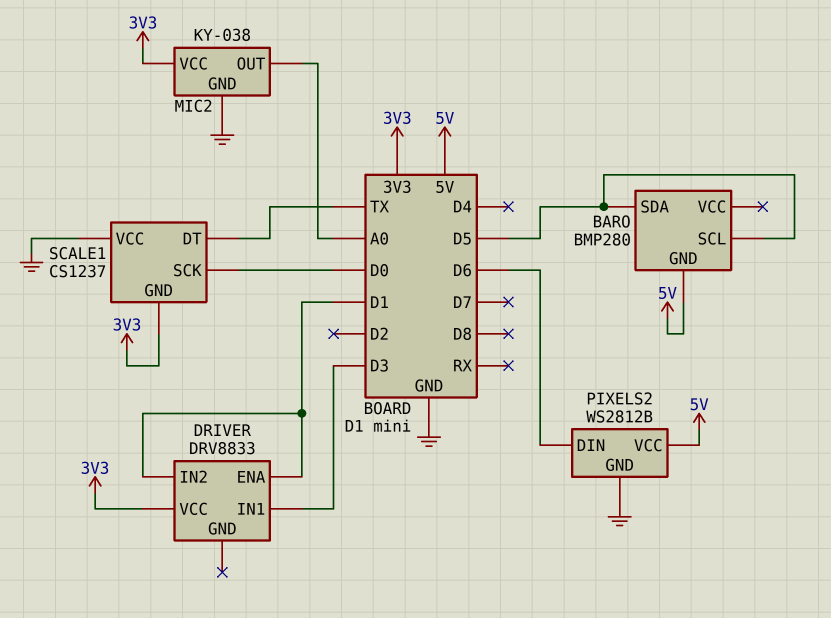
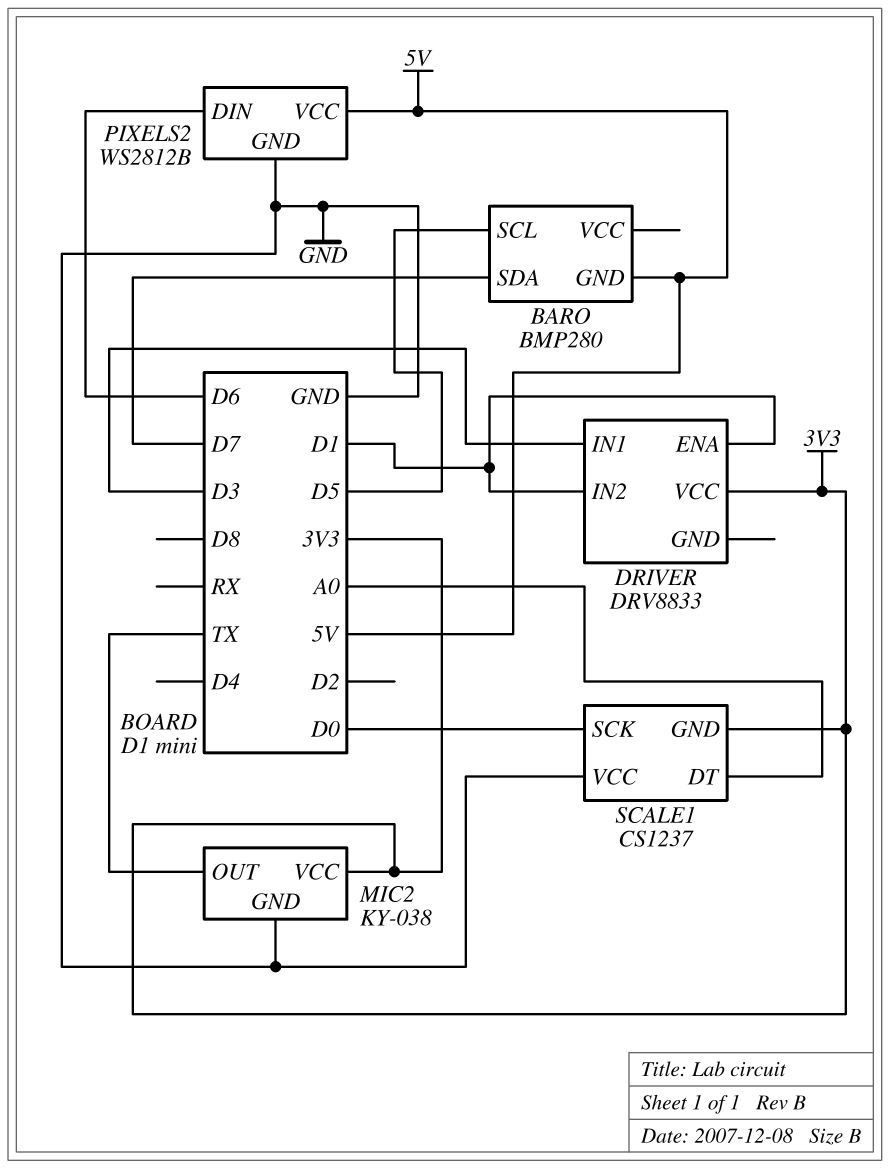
BARO pin SDA: D5 -> D7
MIC2 pin OUT: A0 -> TX
SCALE1 pin DT: TX -> A0

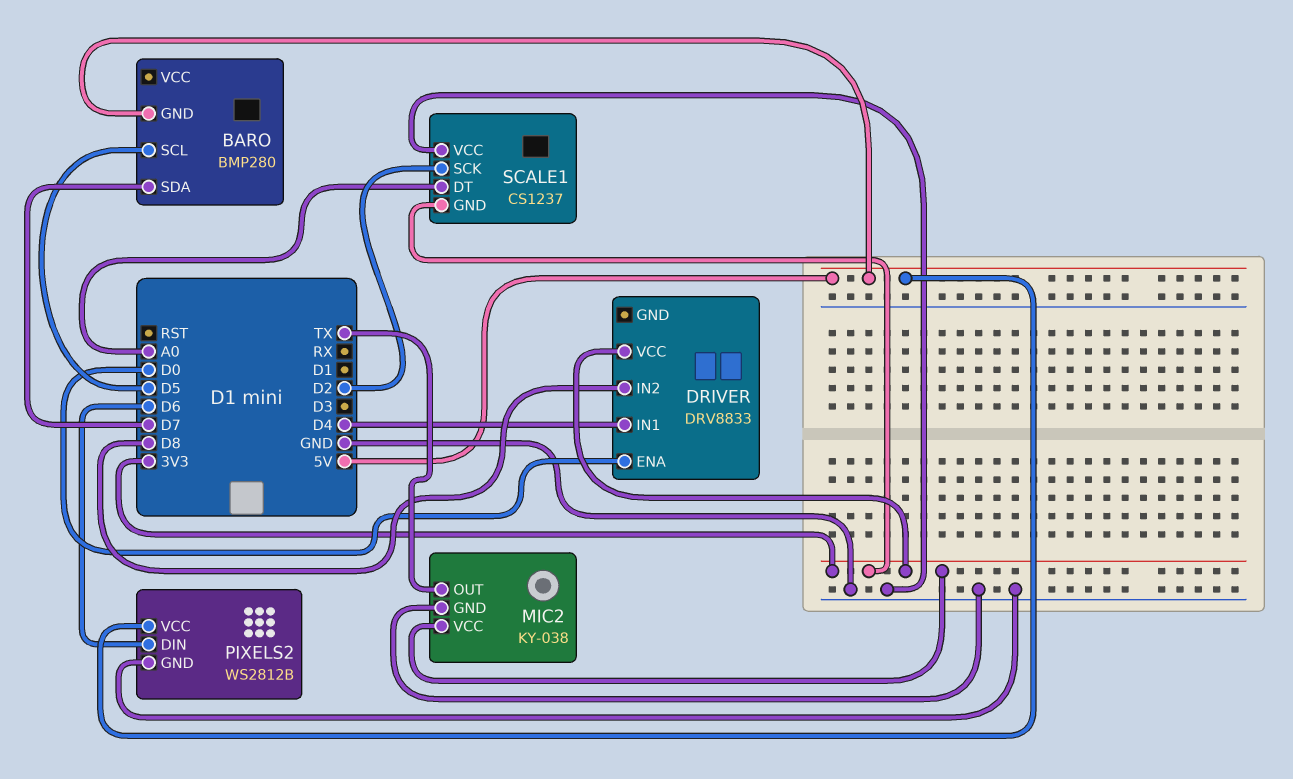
DRIVER pin ENA: D1 -> D0
DRIVER pin IN1: D3 -> D4
DRIVER pin IN2: D1 -> D8
SCALE1 pin SCK: D0 -> D2

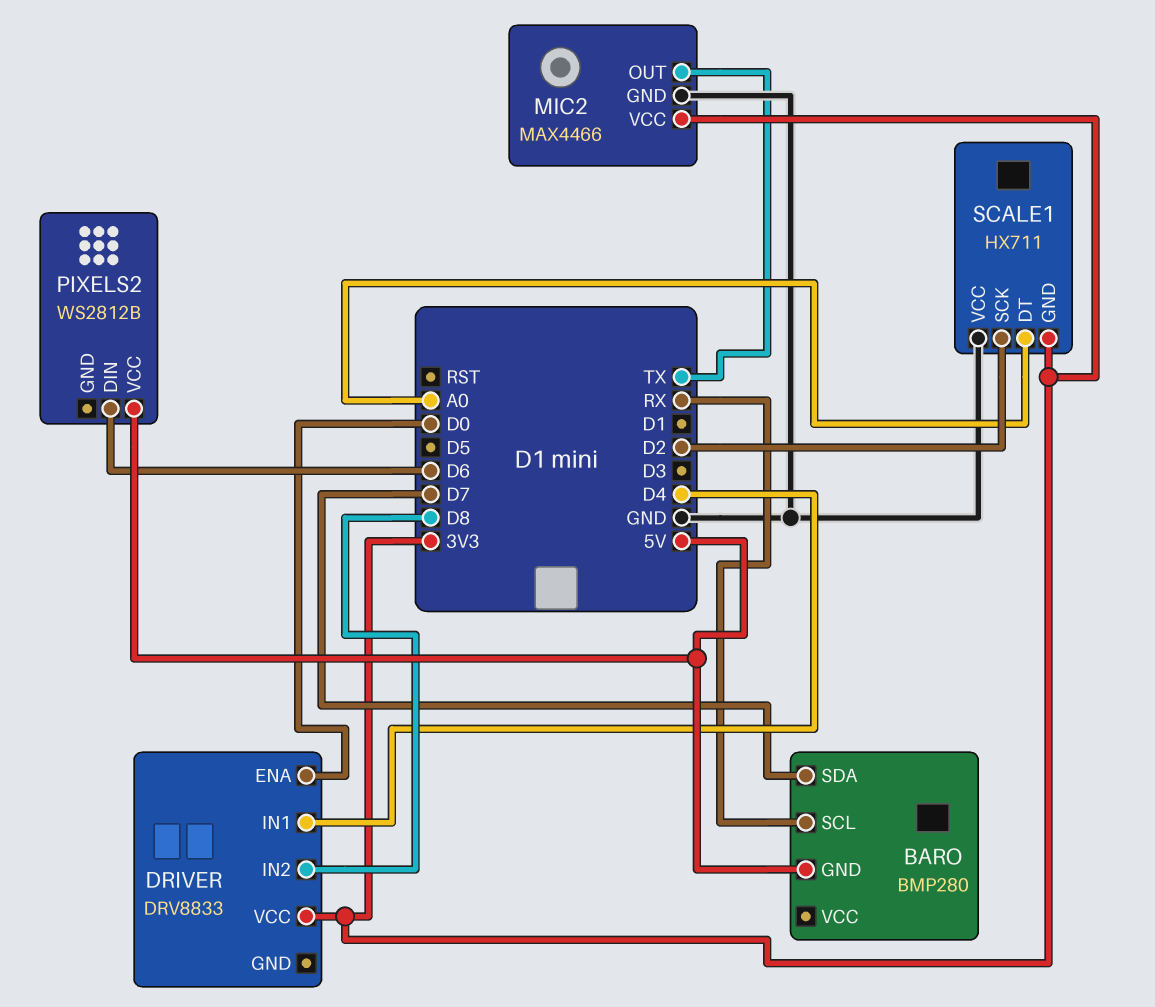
BARO pin SCL: D5 -> RX
MIC2: KY-038 -> MAX4466
PIXELS2 pin GND: GND -> none
SCALE1: CS1237 -> HX711

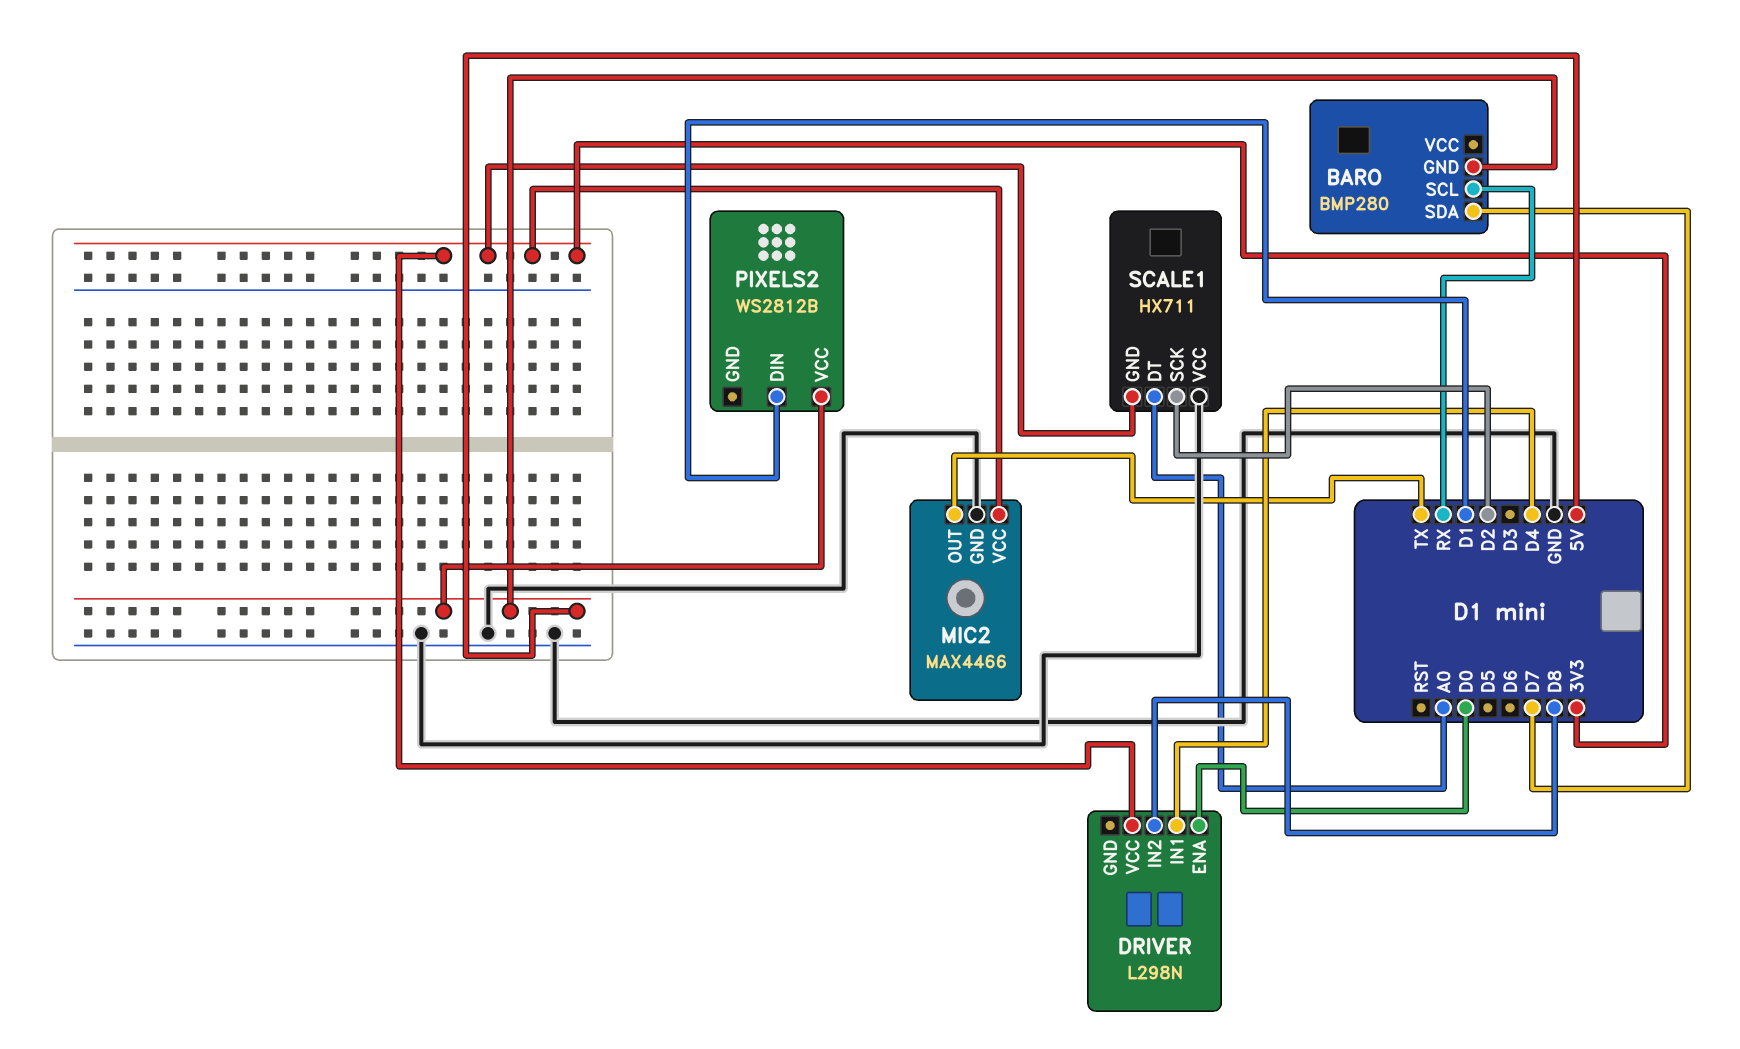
DRIVER: DRV8833 -> L298N
PIXELS2 pin DIN: D6 -> D1

